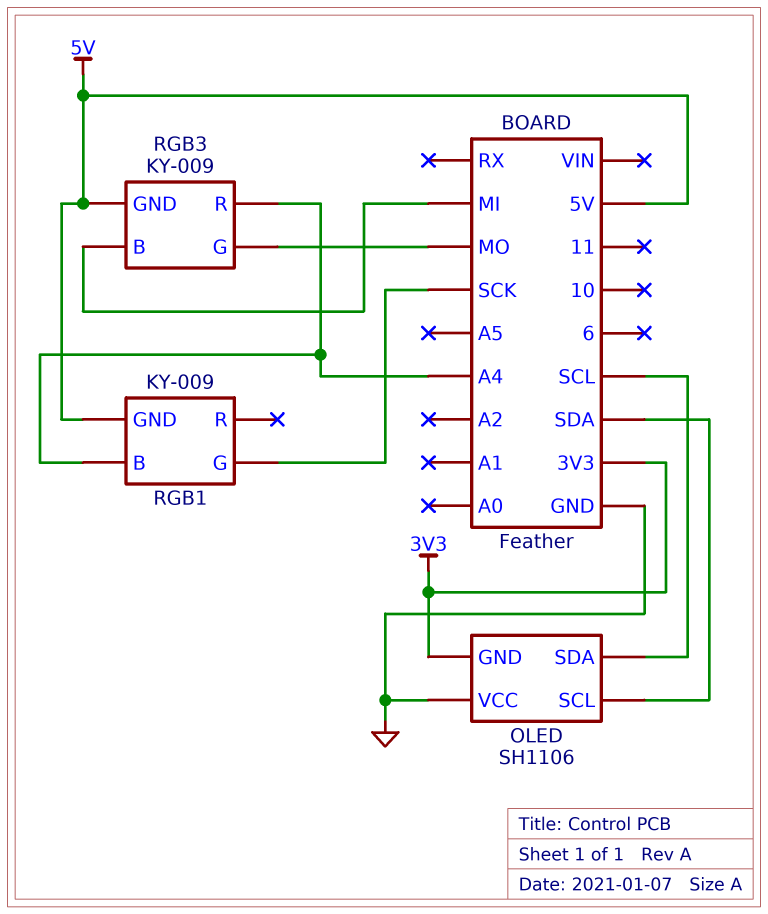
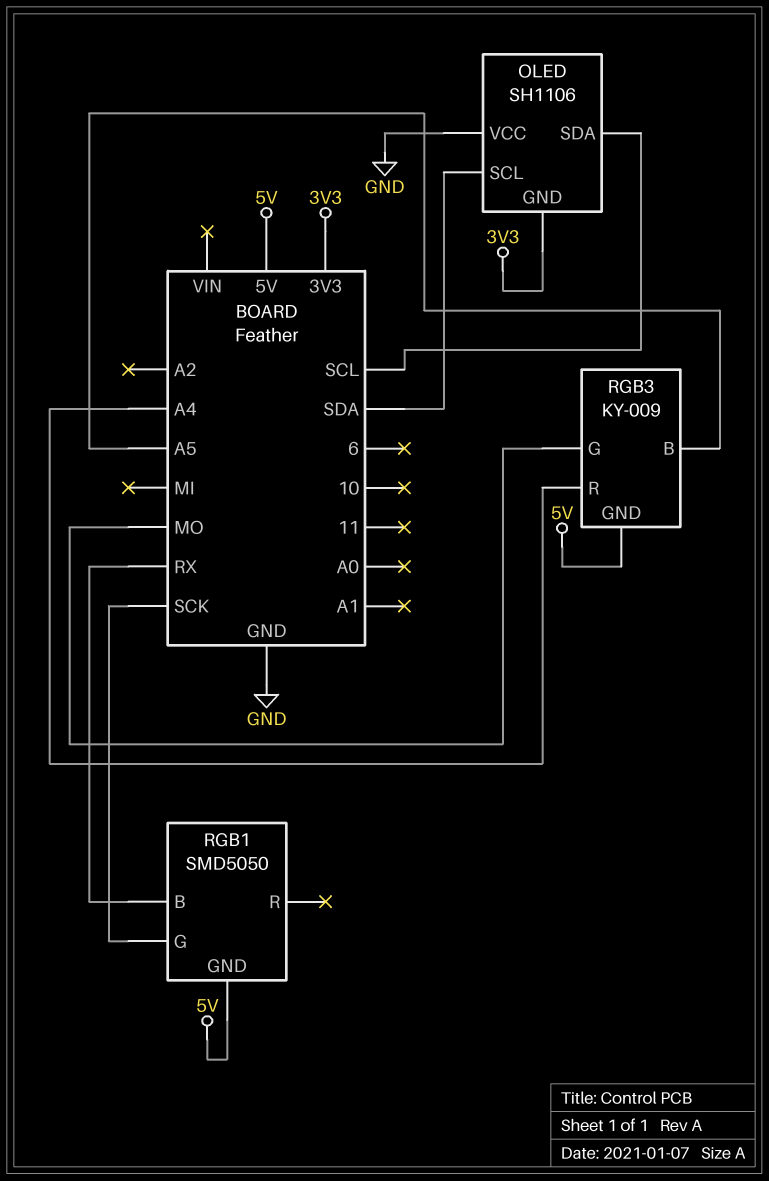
RGB1: KY-009 -> SMD5050
RGB1 pin B: A4 -> RX
RGB3 pin B: MI -> A5

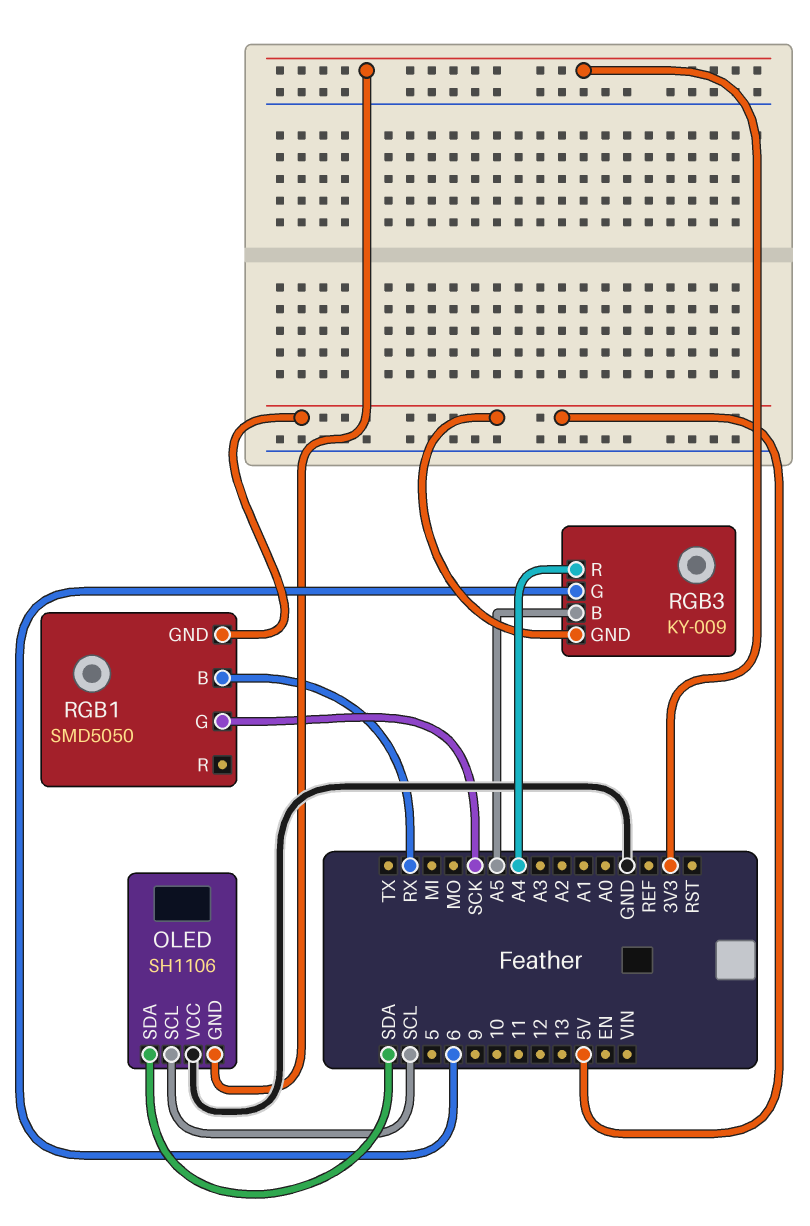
OLED pin SCL: SDA -> SCL
OLED pin SDA: SCL -> SDA
RGB3 pin G: MO -> 6

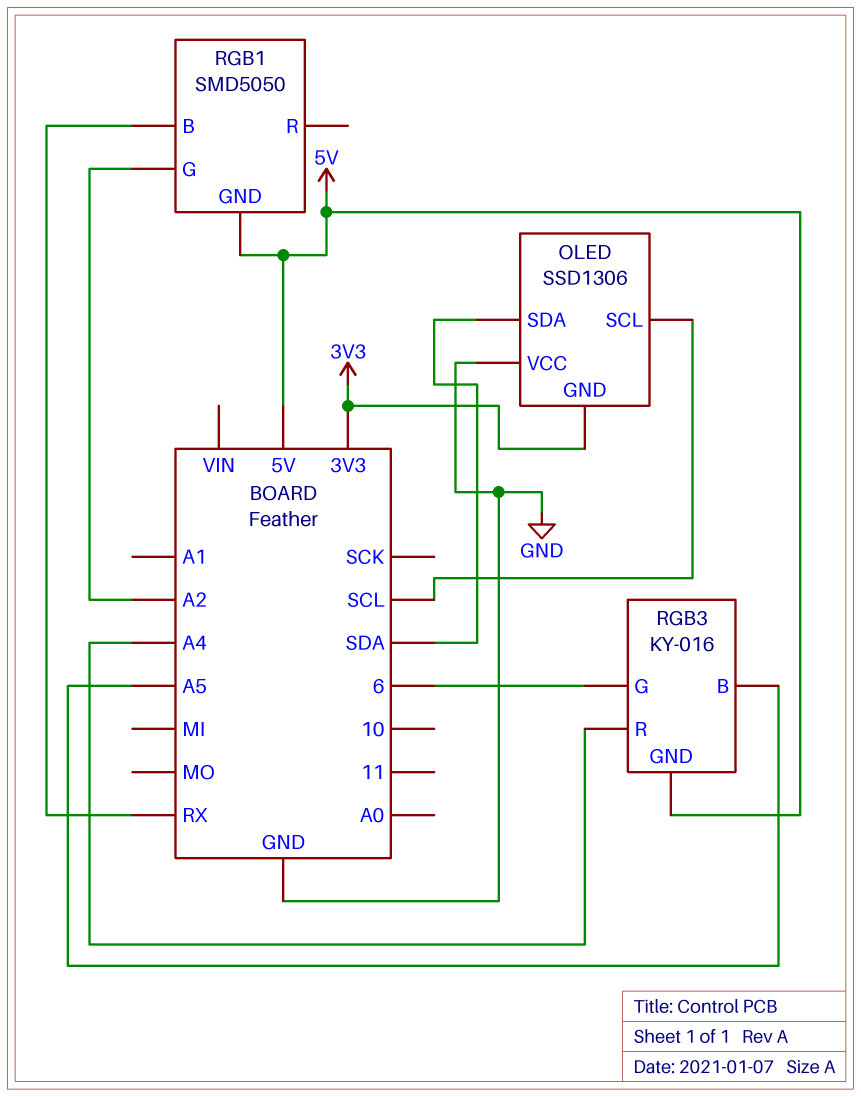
OLED: SH1106 -> SSD1306
RGB1 pin G: SCK -> A2
RGB3: KY-009 -> KY-016

